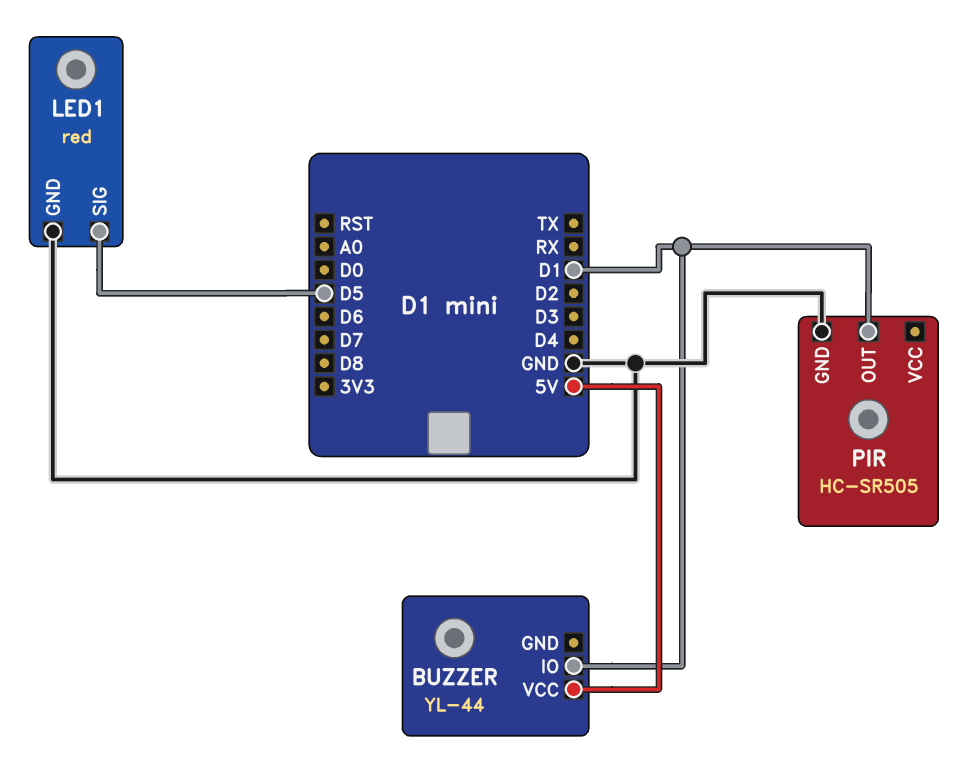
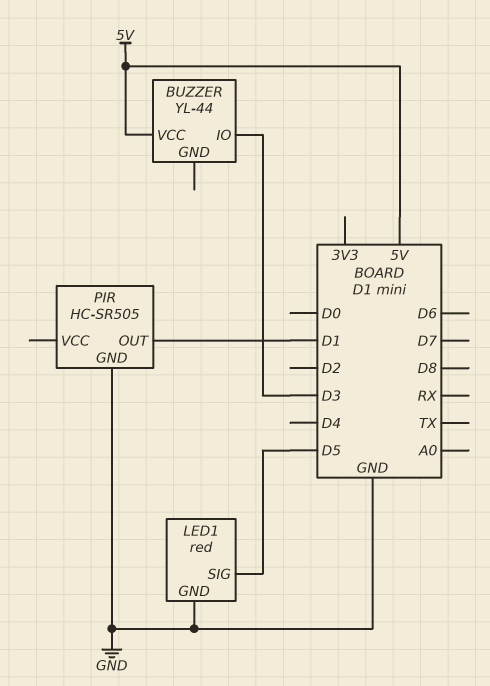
BUZZER pin IO: D1 -> D3

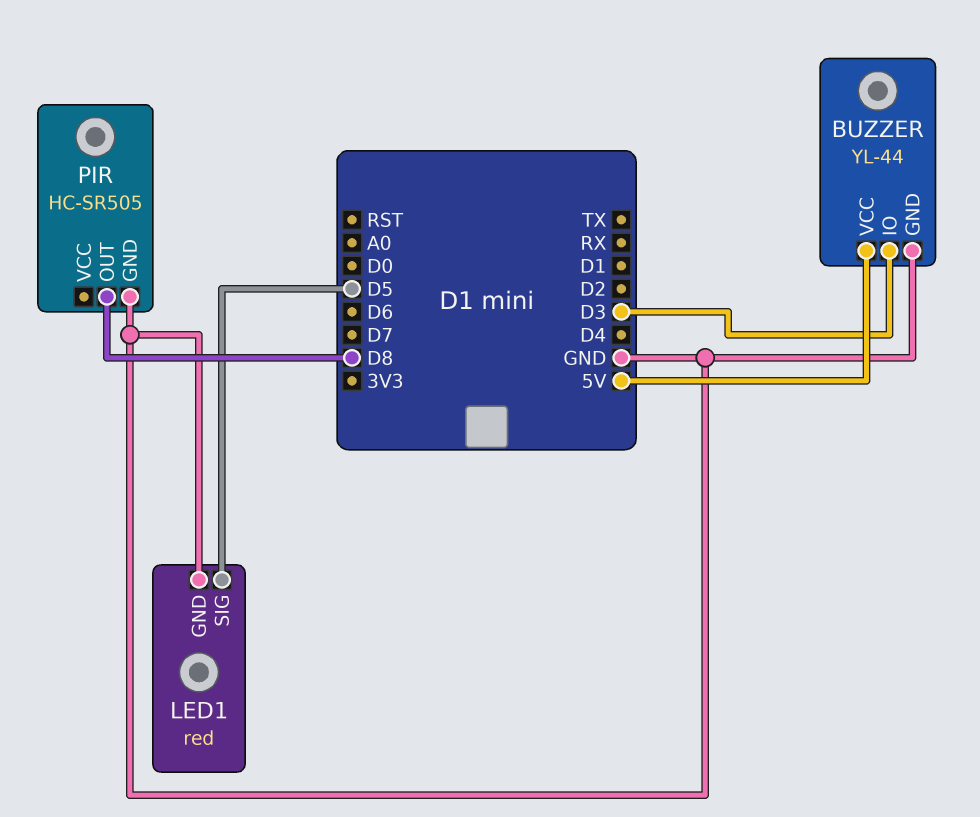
BUZZER pin GND: none -> GND
PIR pin OUT: D1 -> D8

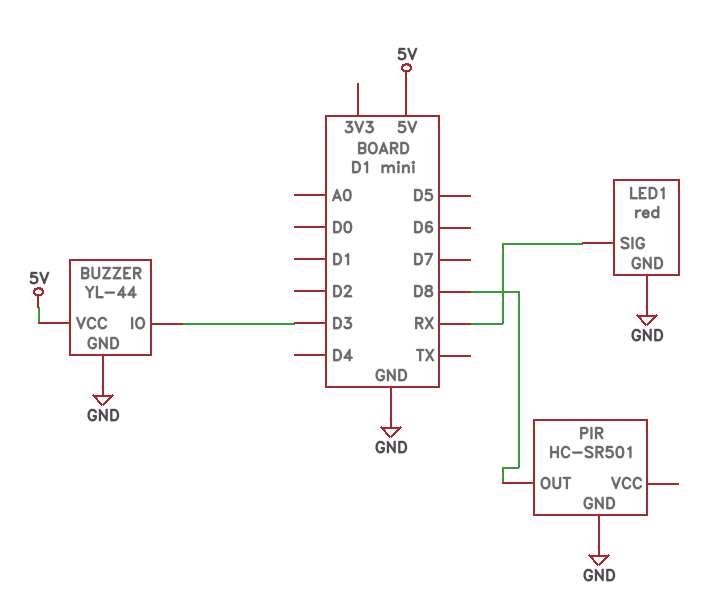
LED1 pin SIG: D5 -> RX
PIR: HC-SR505 -> HC-SR501

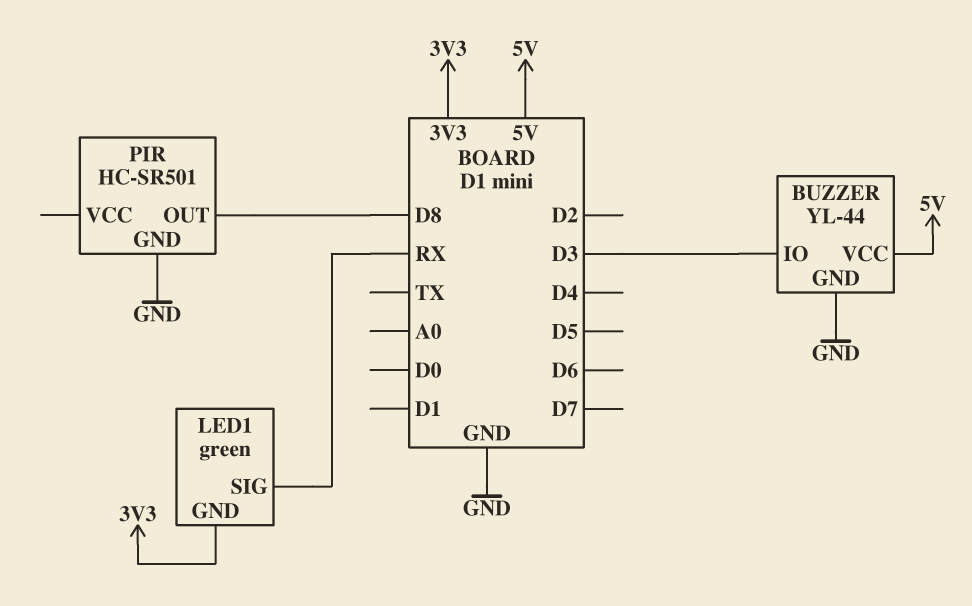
LED1: red -> green
LED1 pin GND: GND -> 3V3

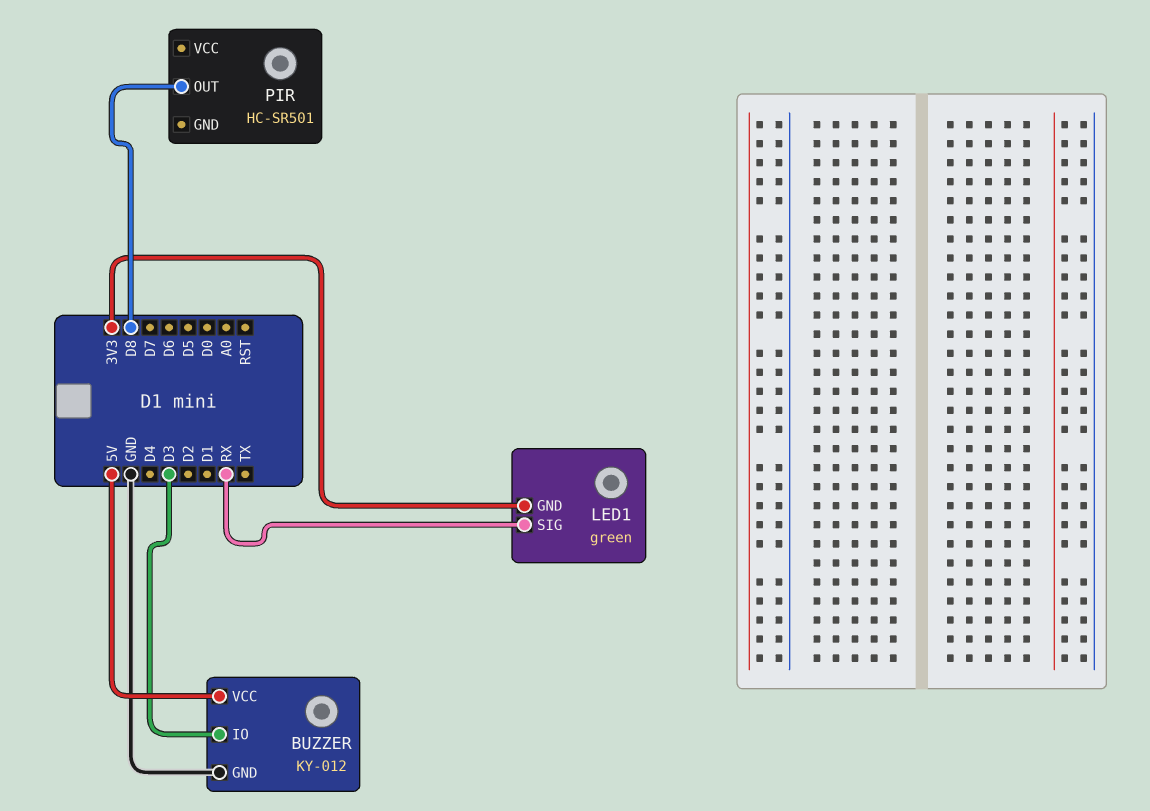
BUZZER: YL-44 -> KY-012
PIR pin GND: GND -> none

